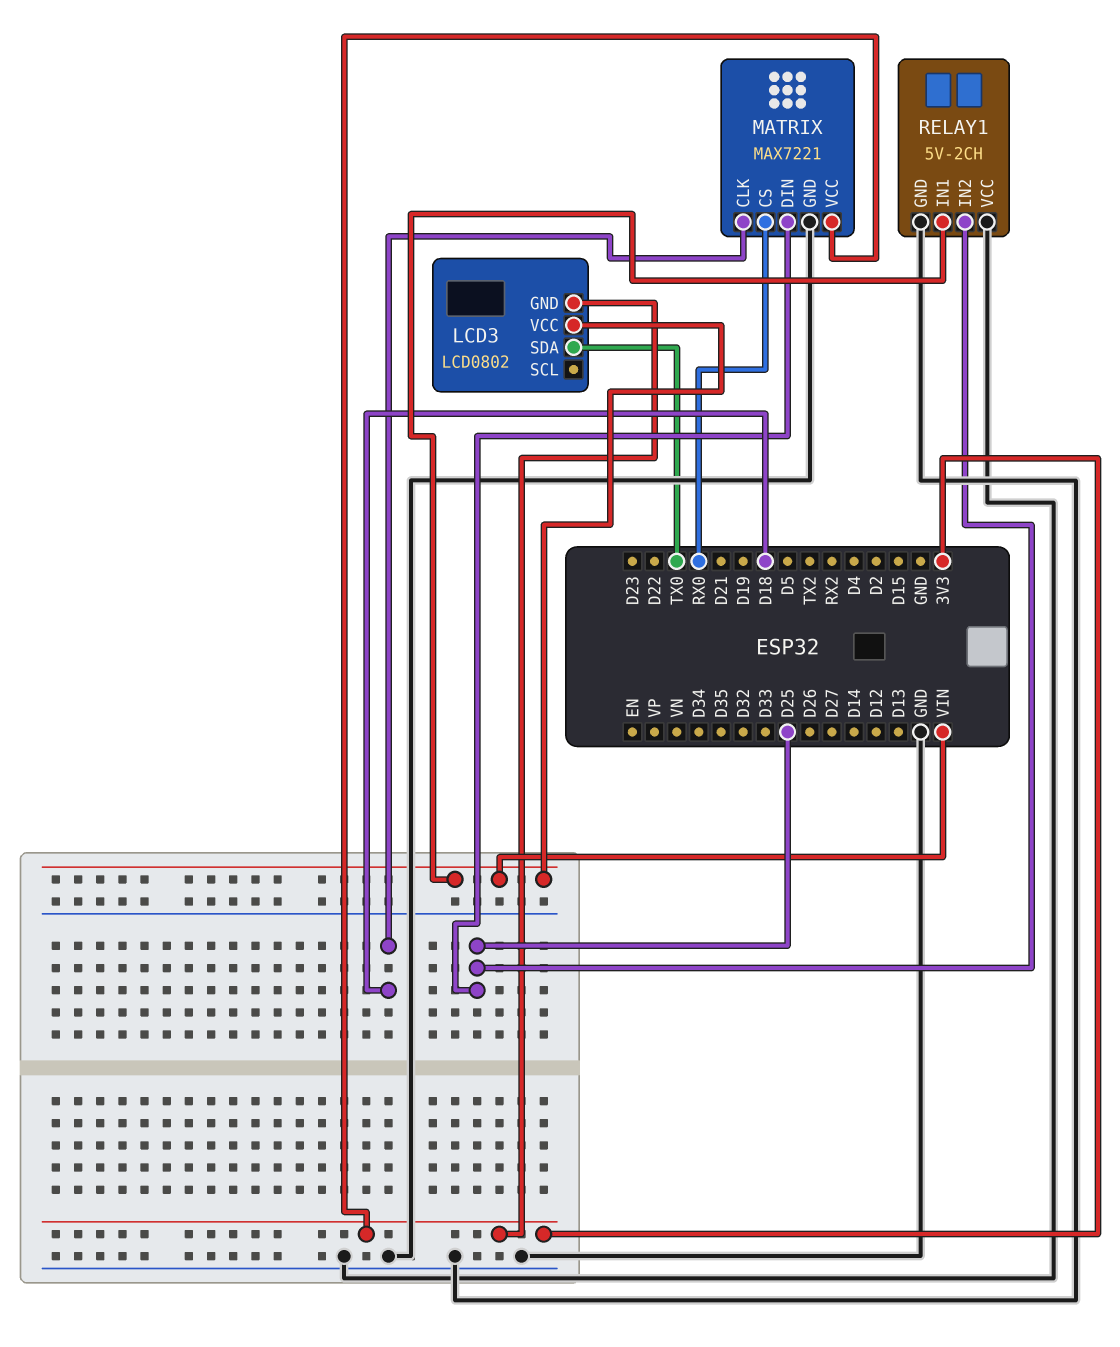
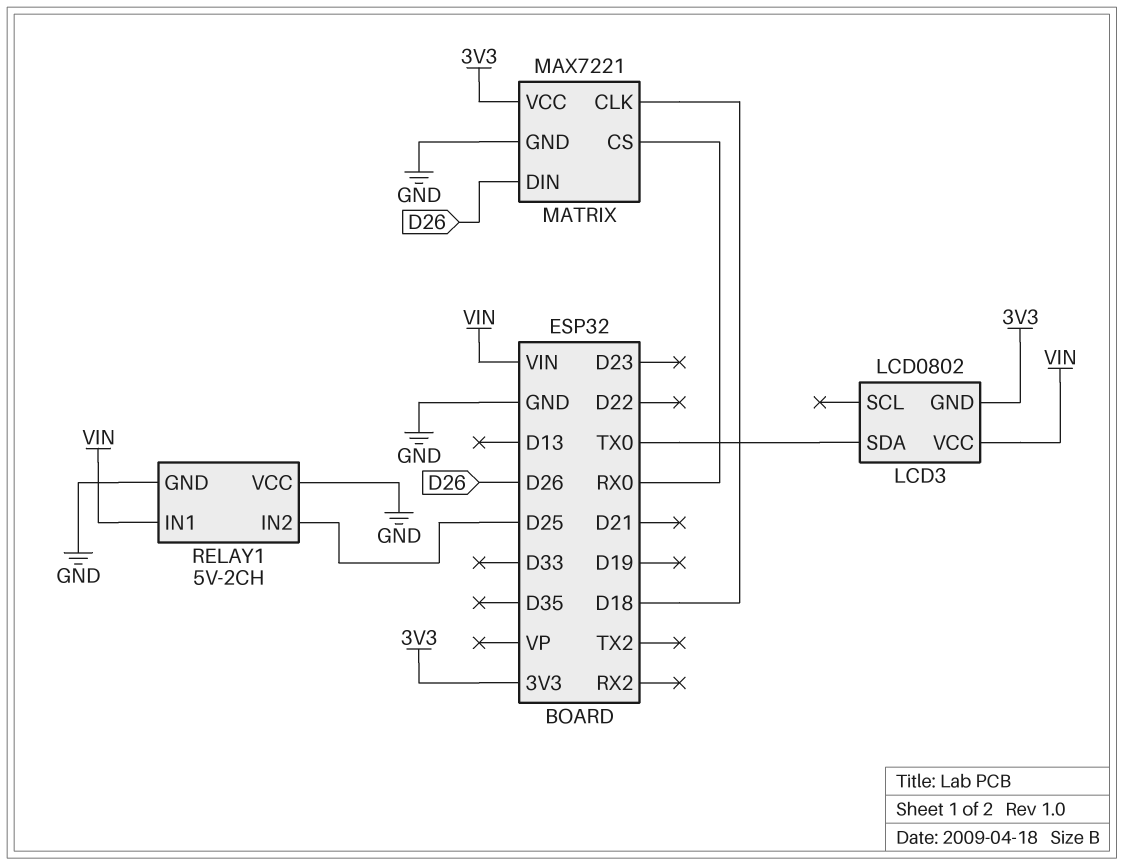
MATRIX pin DIN: D25 -> D26

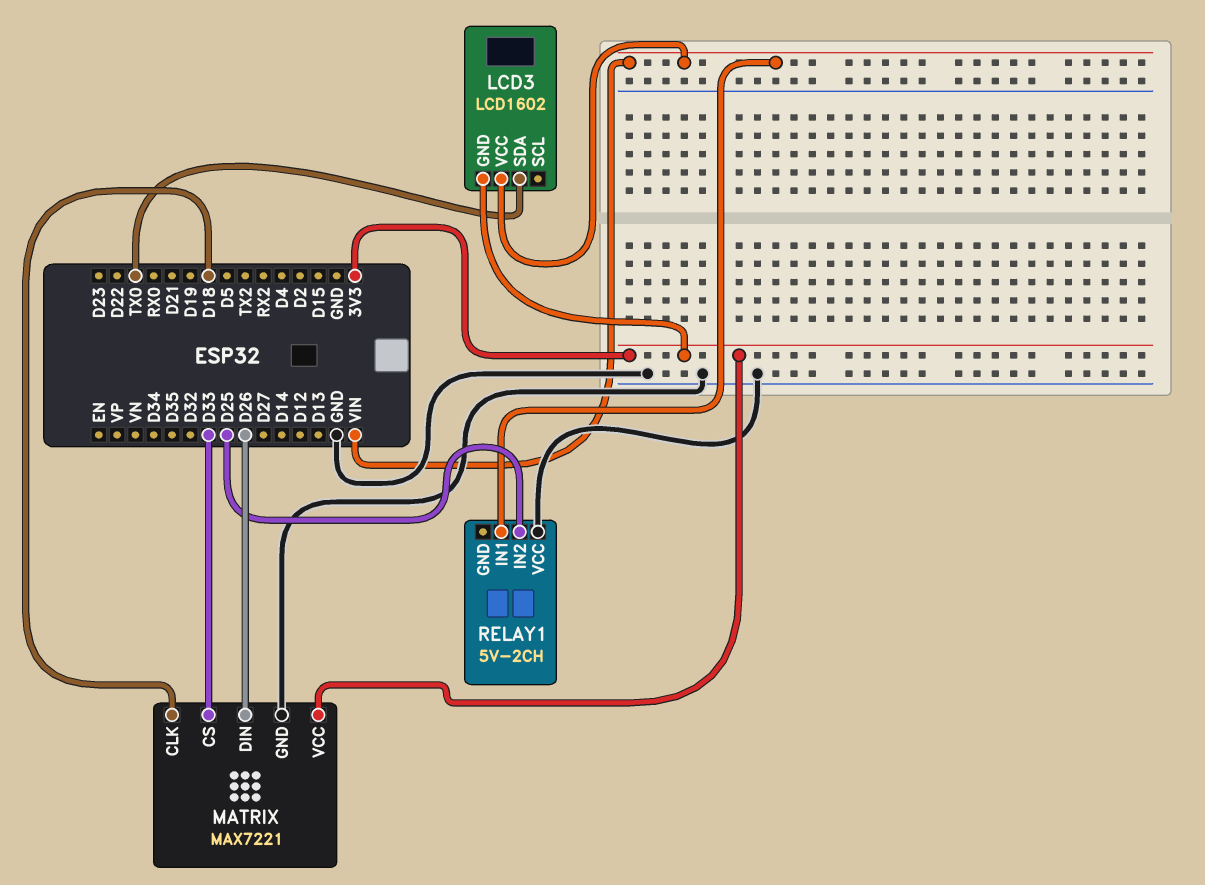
LCD3: LCD0802 -> LCD1602
MATRIX pin CS: RX0 -> D33
RELAY1 pin GND: GND -> none

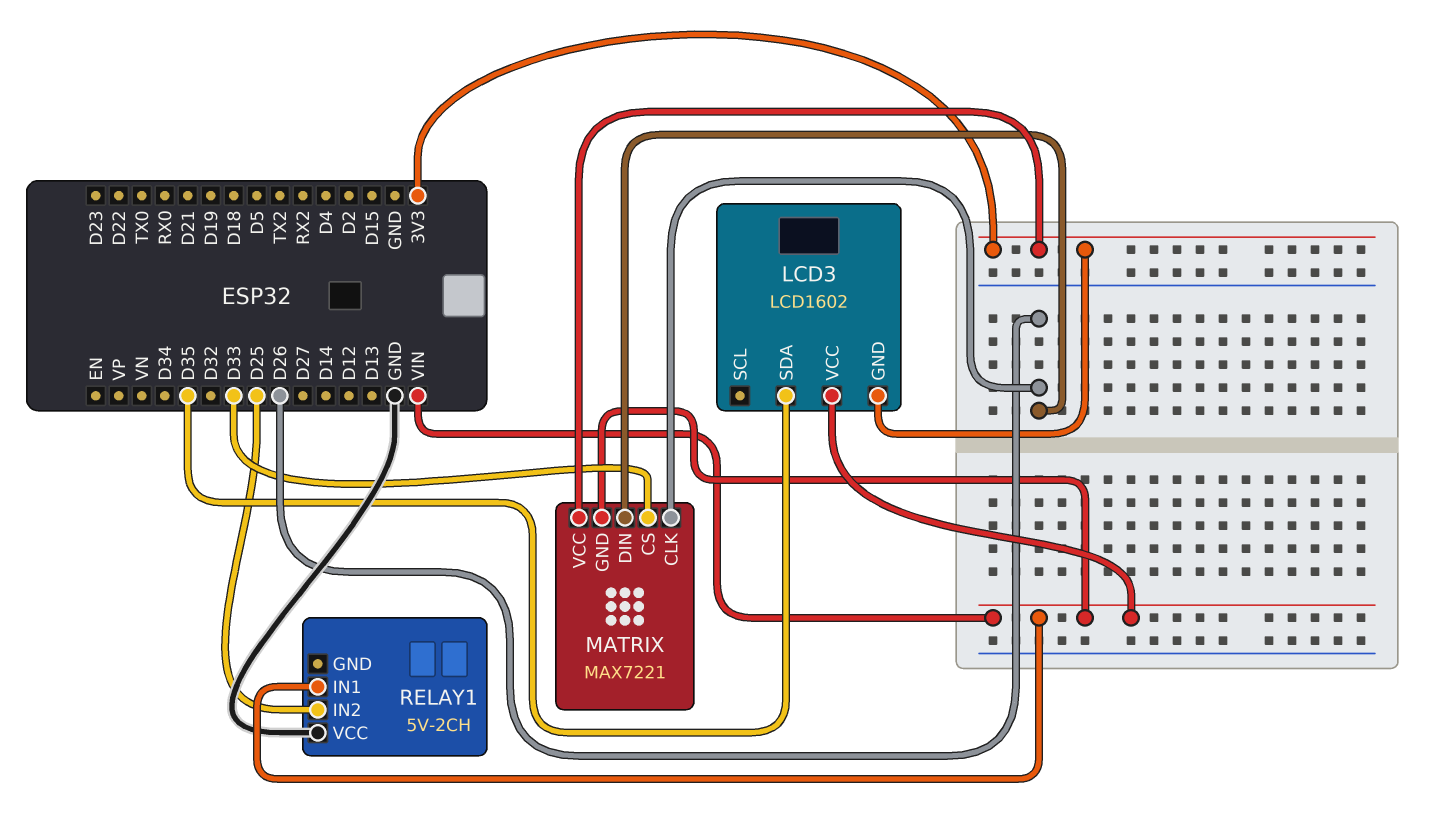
LCD3 pin SDA: TX0 -> D35
MATRIX pin CLK: D18 -> D26
MATRIX pin GND: GND -> VIN

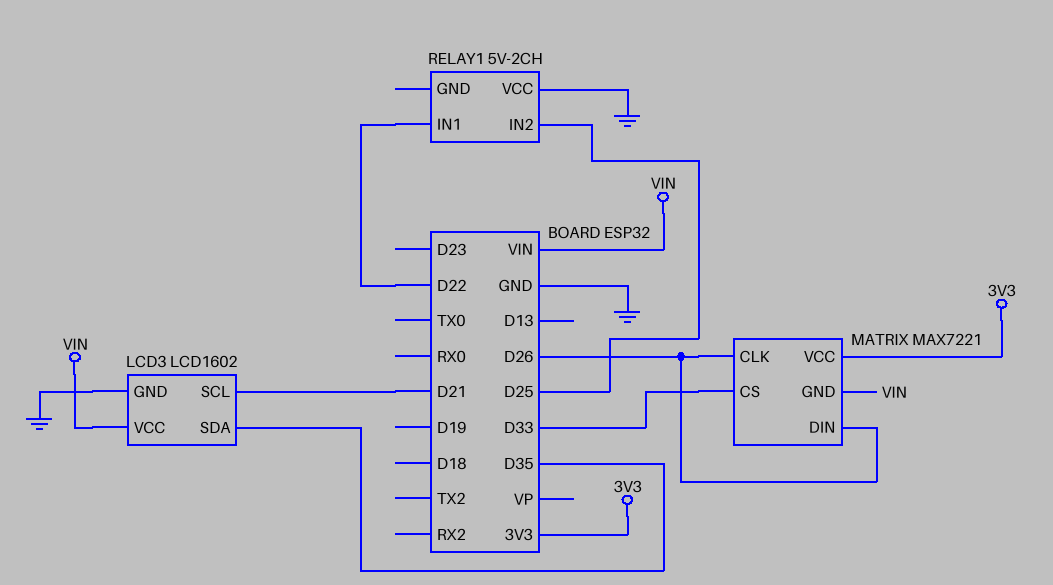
LCD3 pin GND: 3V3 -> GND
LCD3 pin SCL: none -> D21
RELAY1 pin IN1: VIN -> D22

